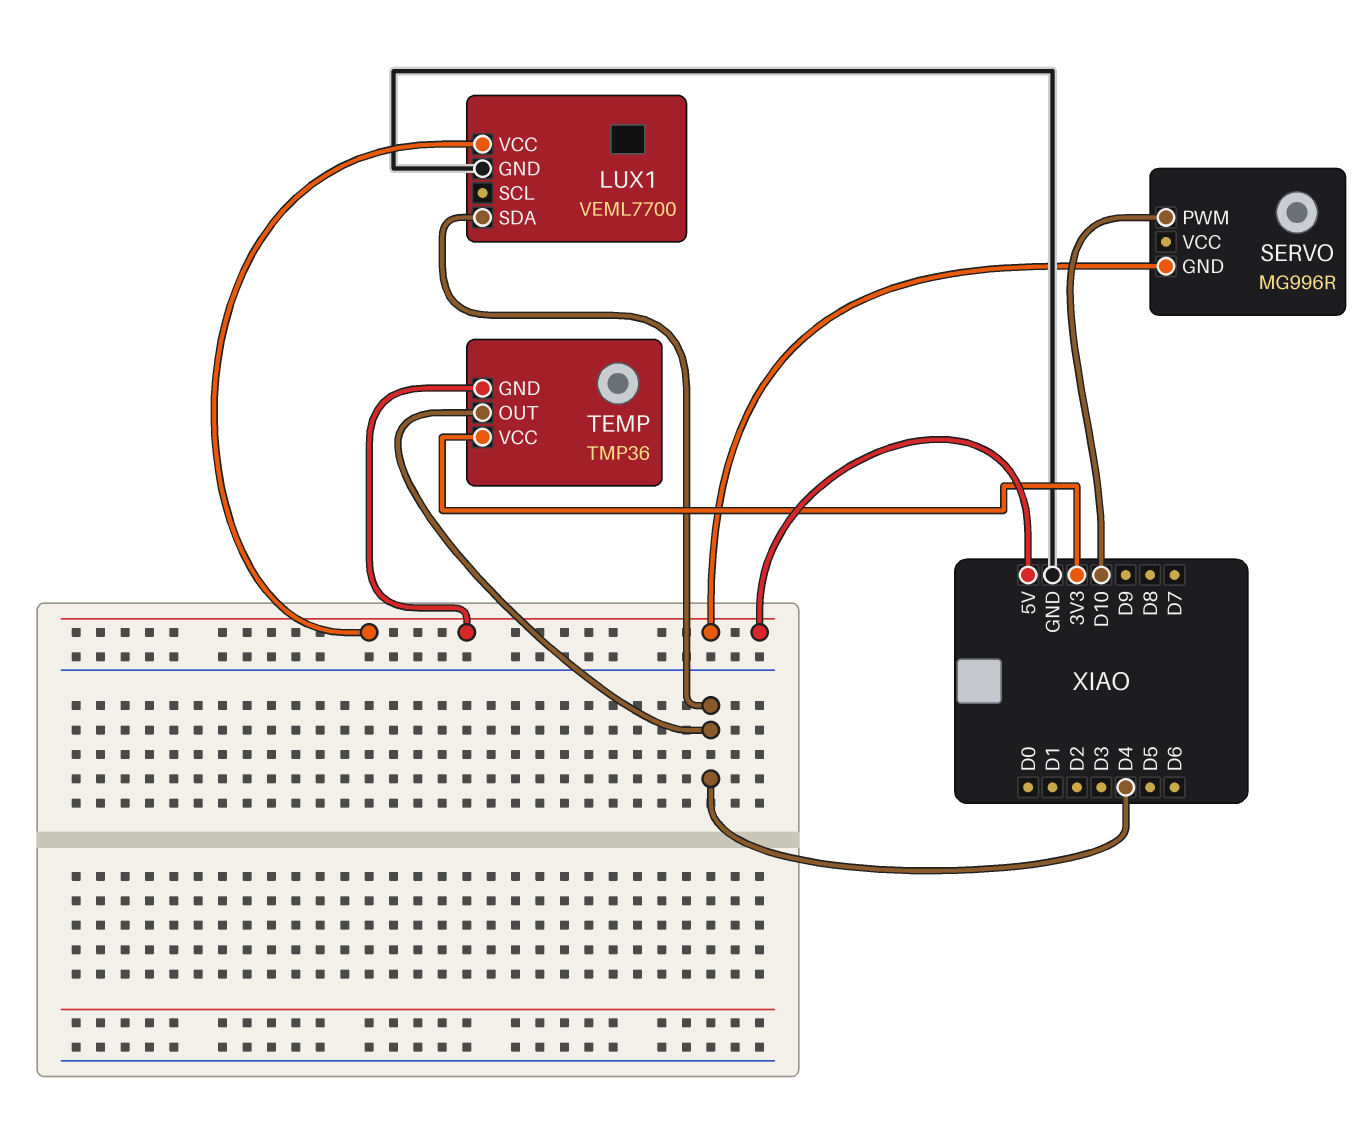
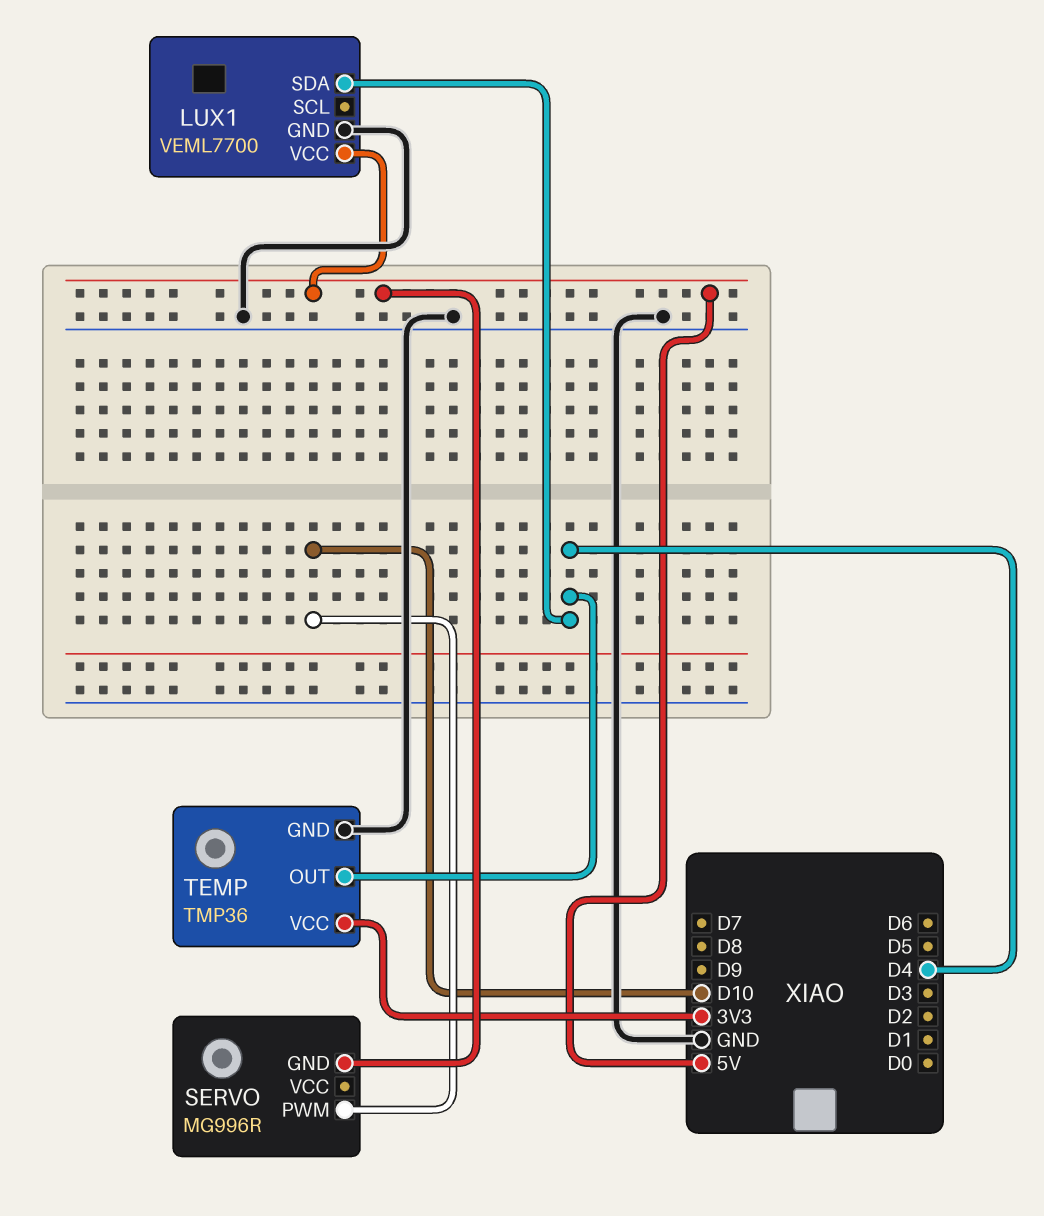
TEMP pin GND: 5V -> GND

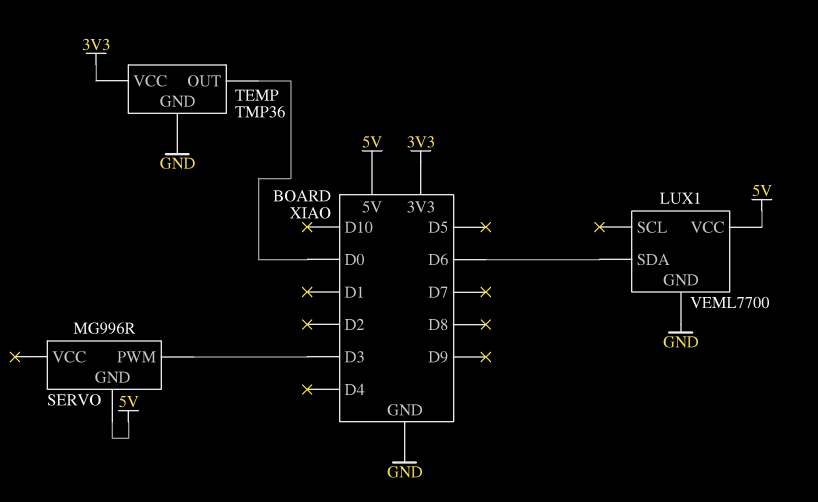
LUX1 pin SDA: D4 -> D6
SERVO pin PWM: D10 -> D3
TEMP pin OUT: D4 -> D0

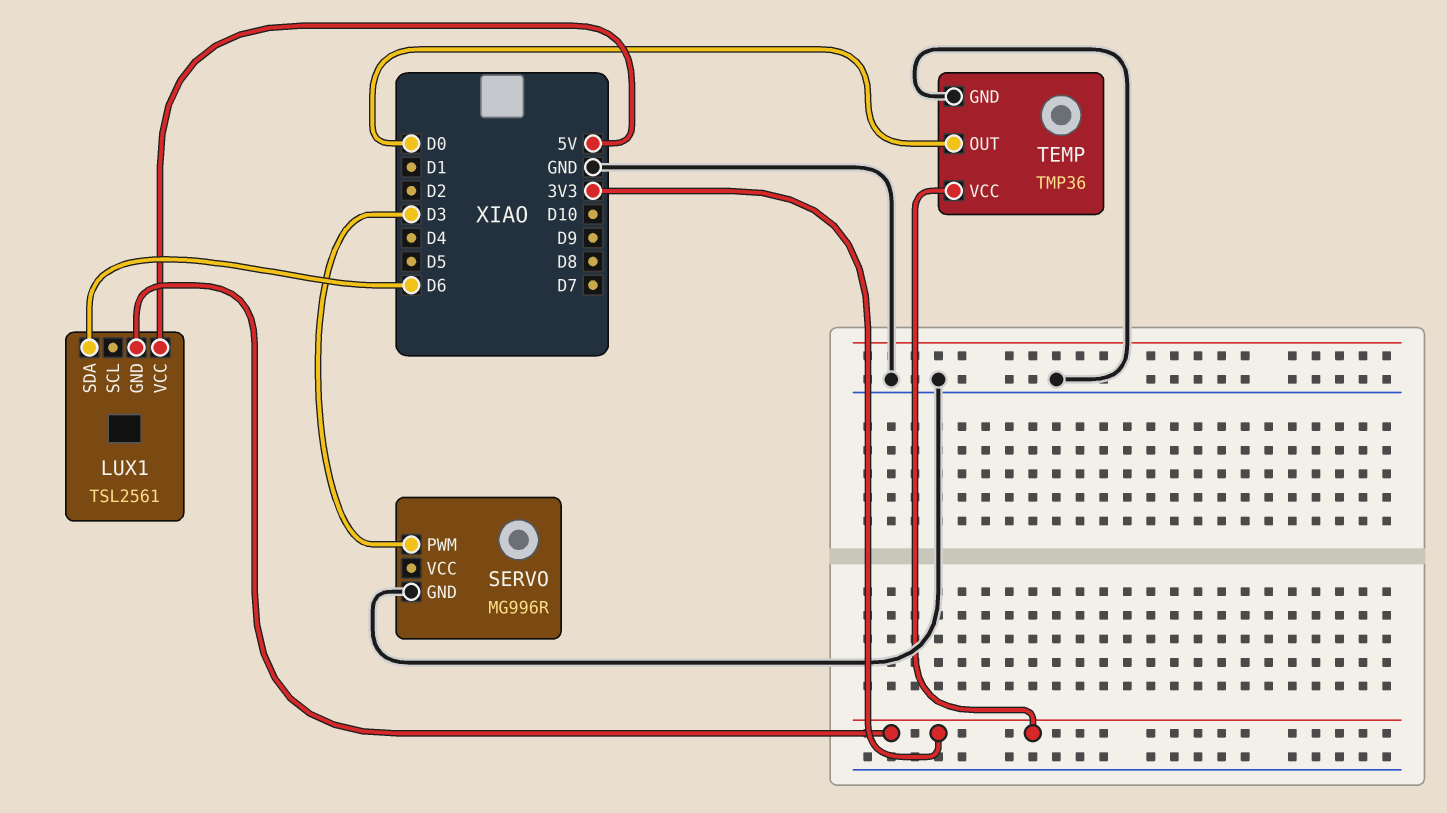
LUX1: VEML7700 -> TSL2561
LUX1 pin GND: GND -> 3V3
SERVO pin GND: 5V -> GND

